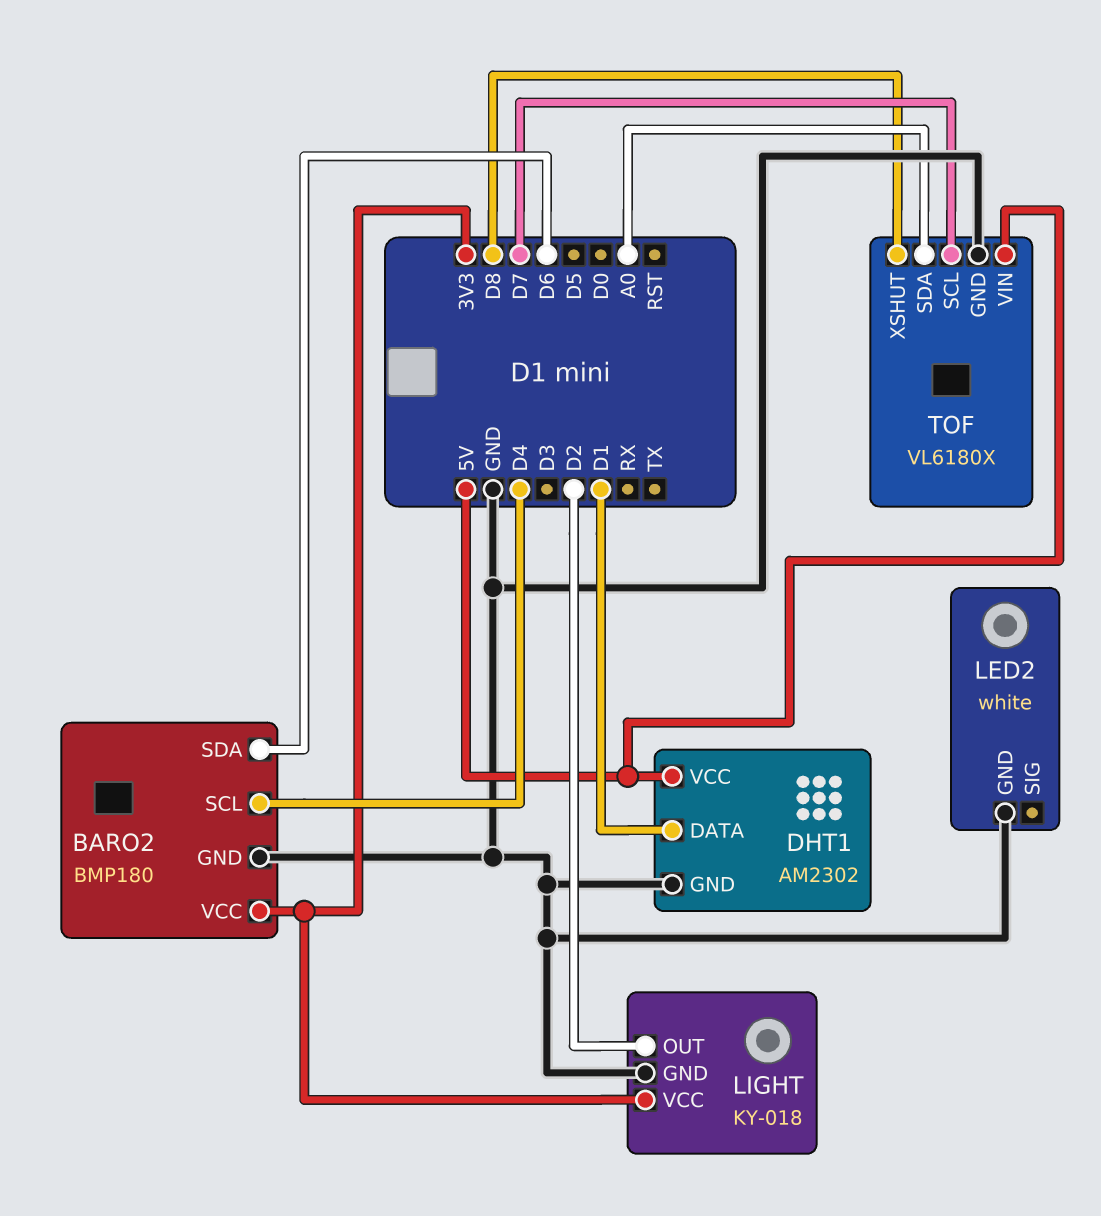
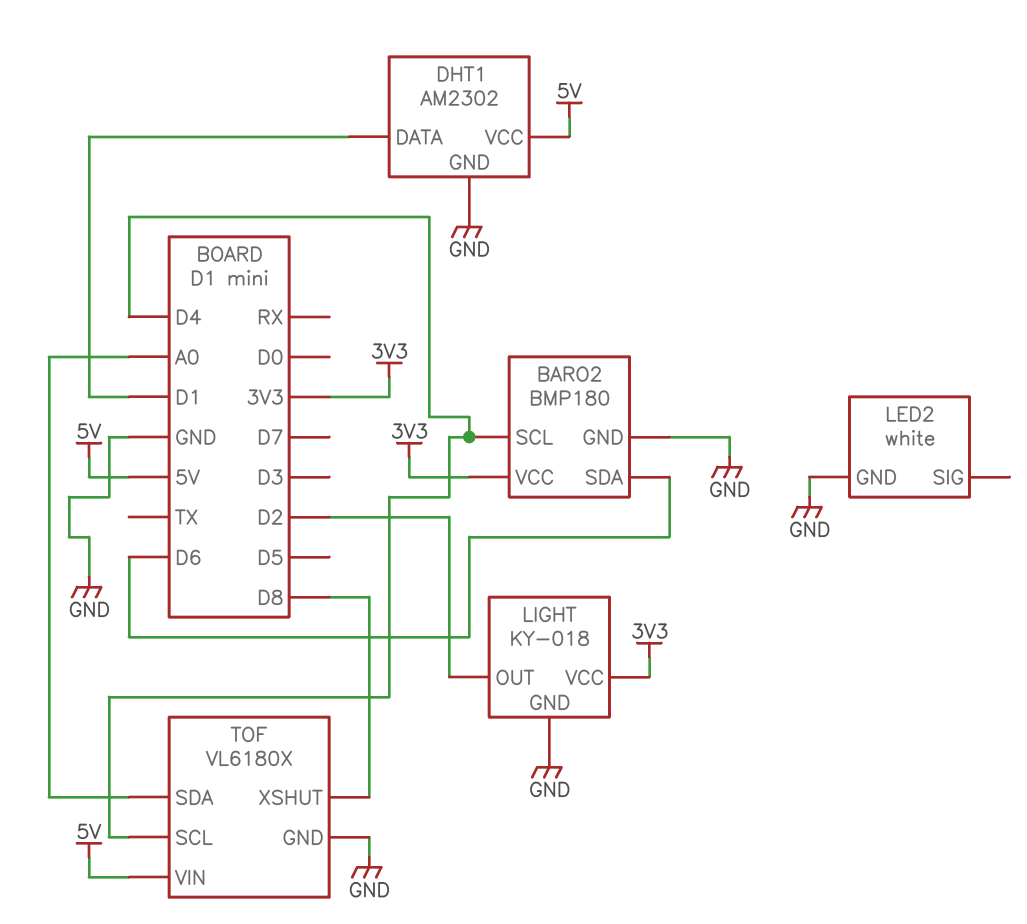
TOF pin SCL: D7 -> D4

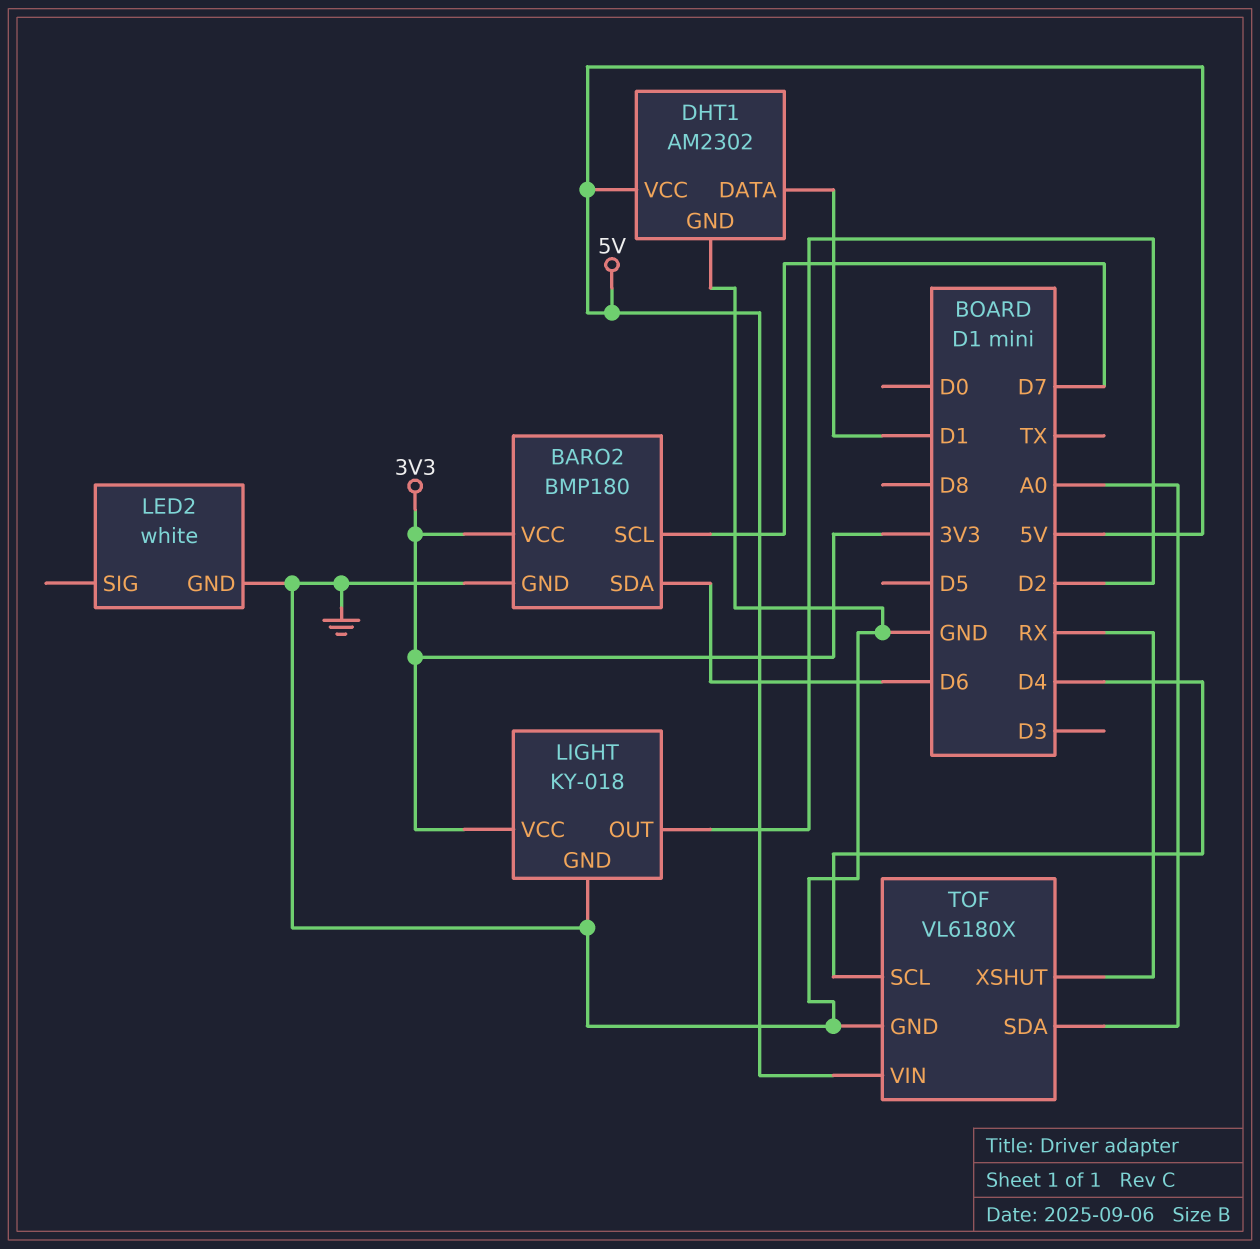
BARO2 pin SCL: D4 -> D7
TOF pin XSHUT: D8 -> RX

